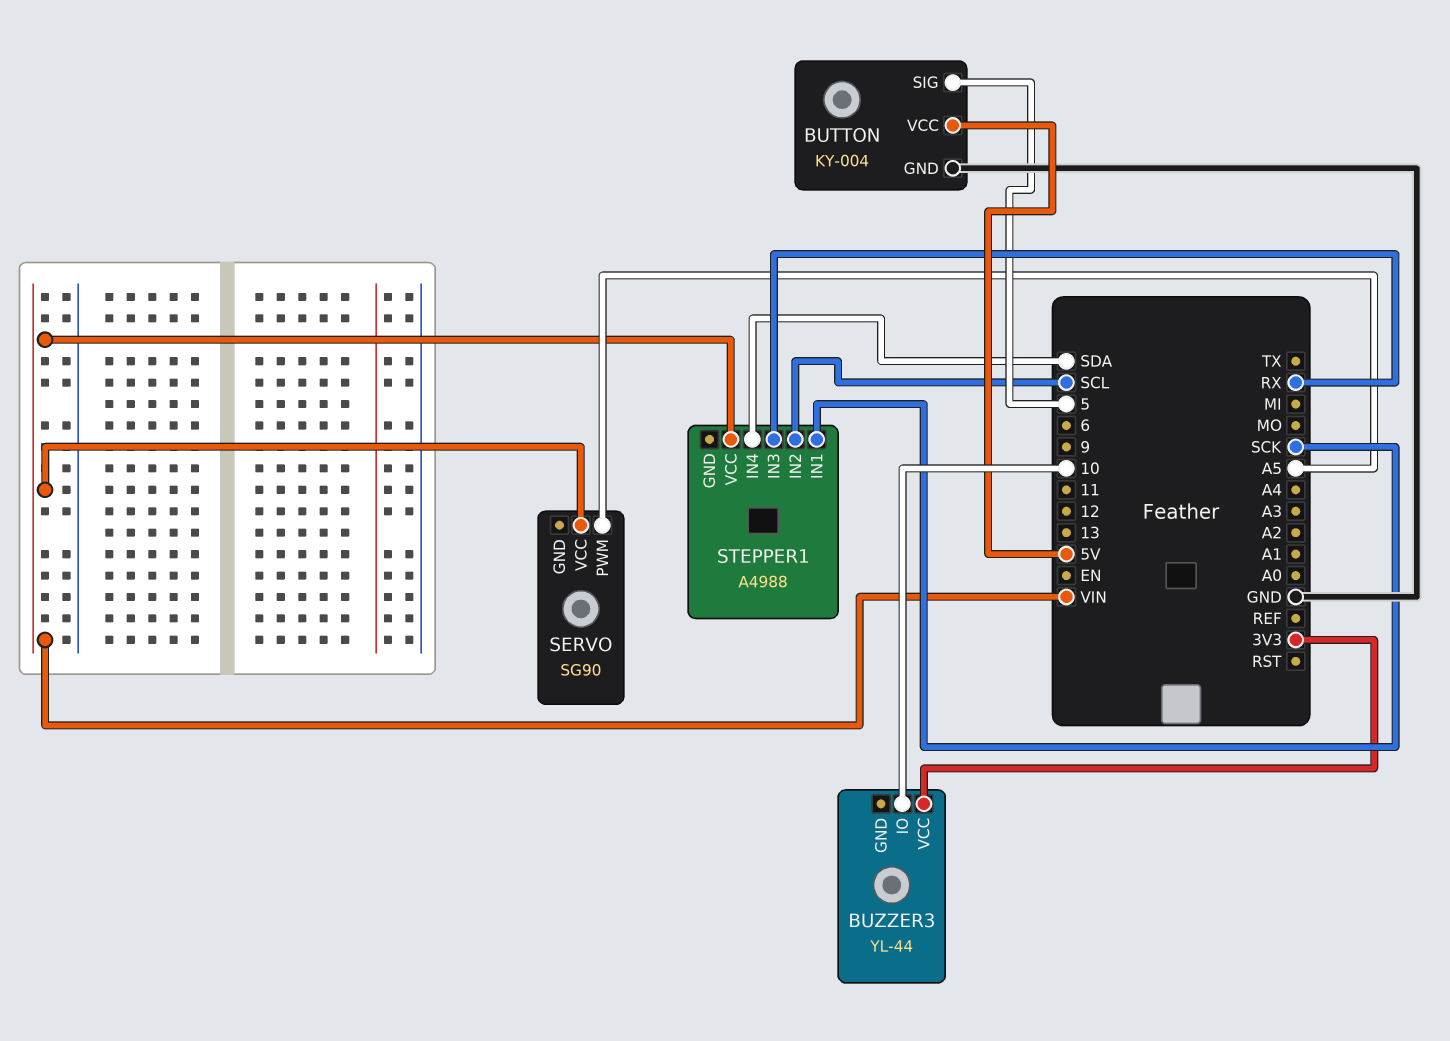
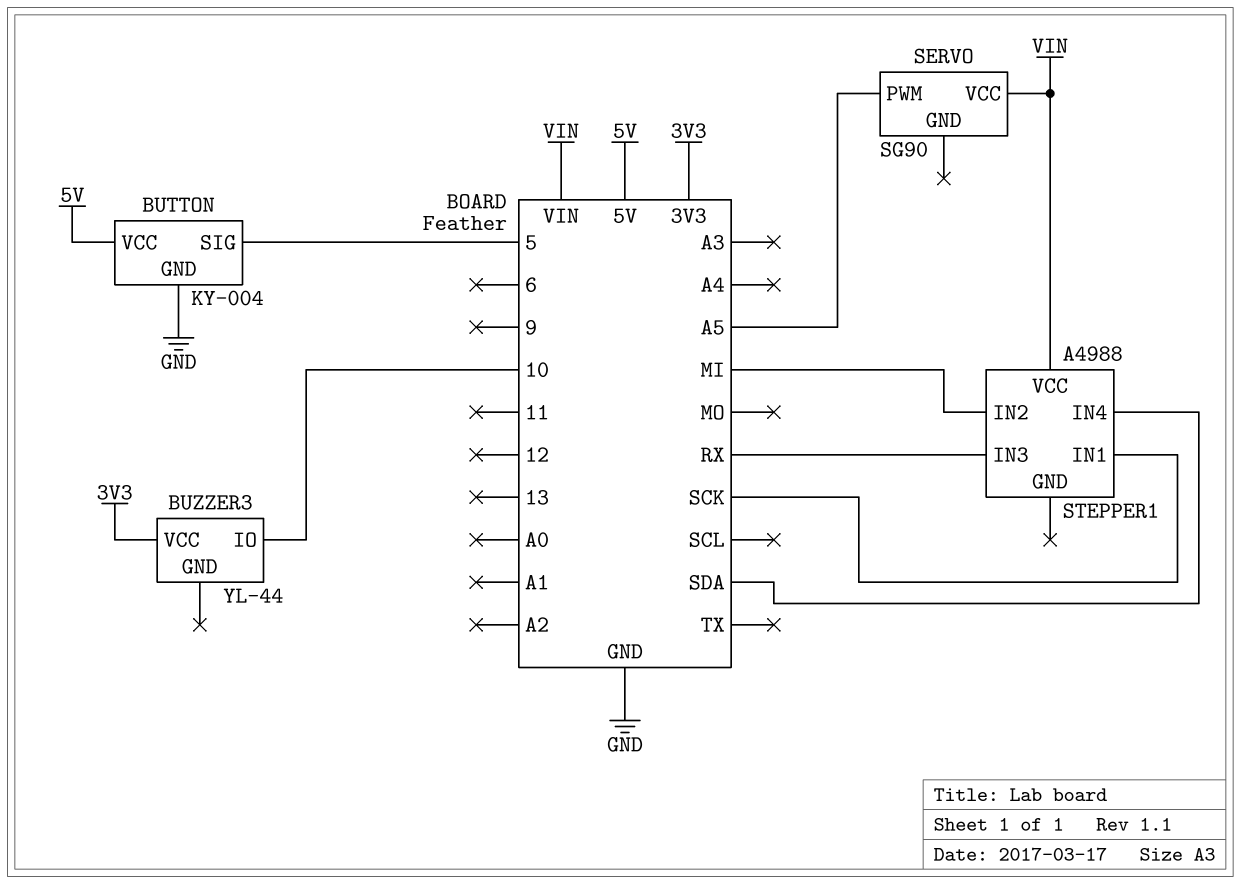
STEPPER1 pin IN2: SCL -> MI

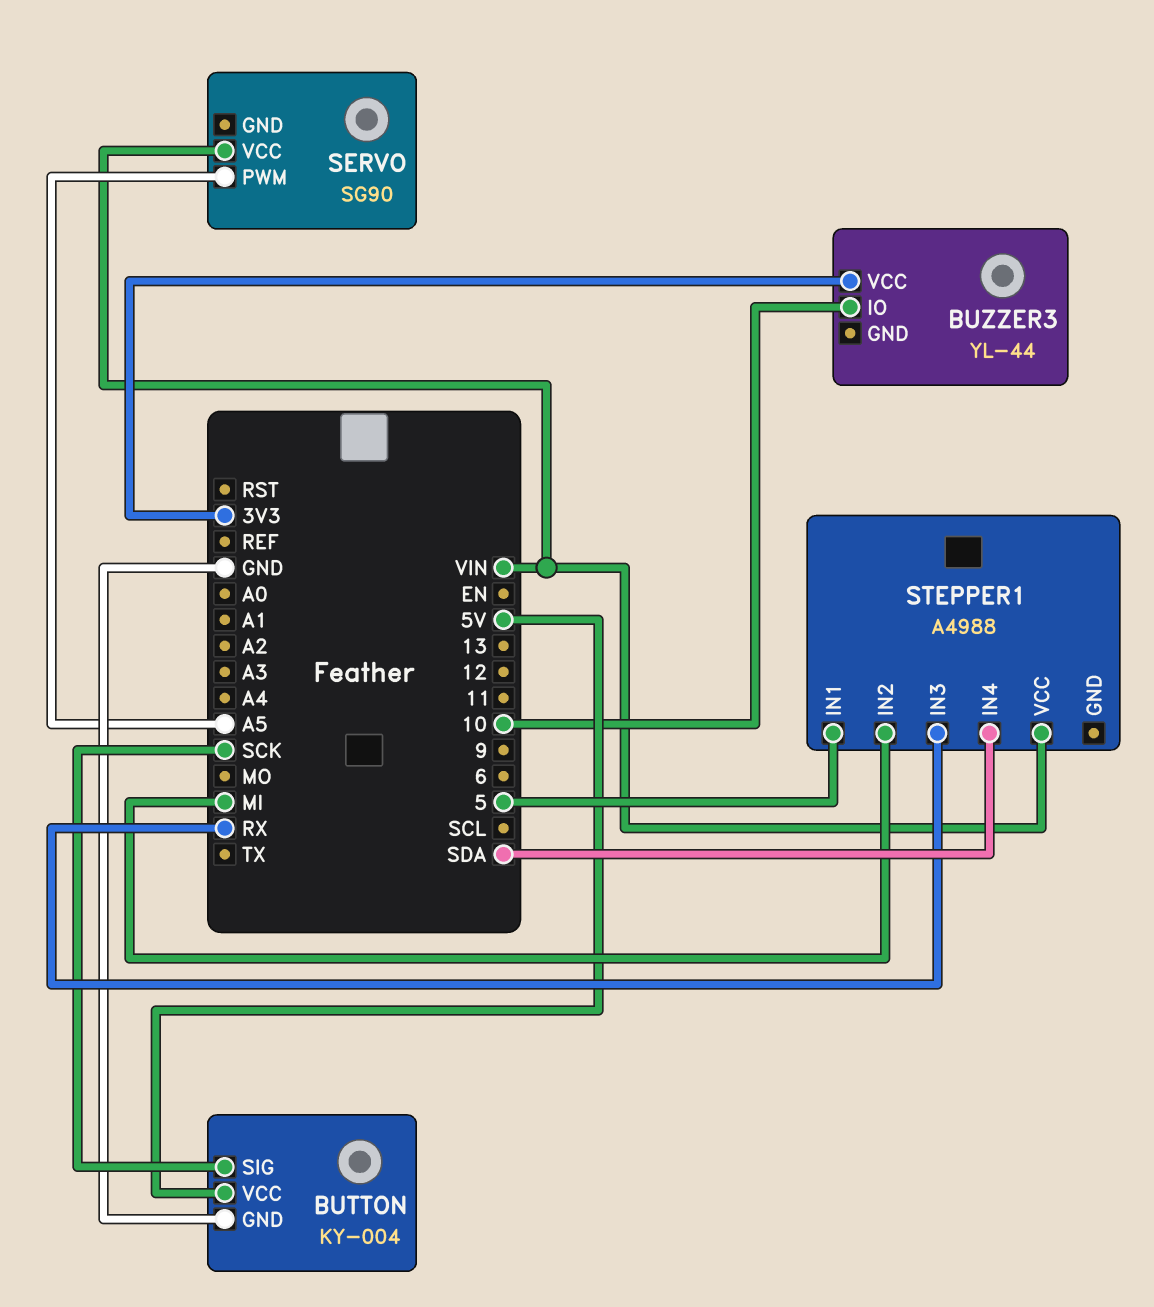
BUTTON pin SIG: 5 -> SCK
STEPPER1 pin IN1: SCK -> 5

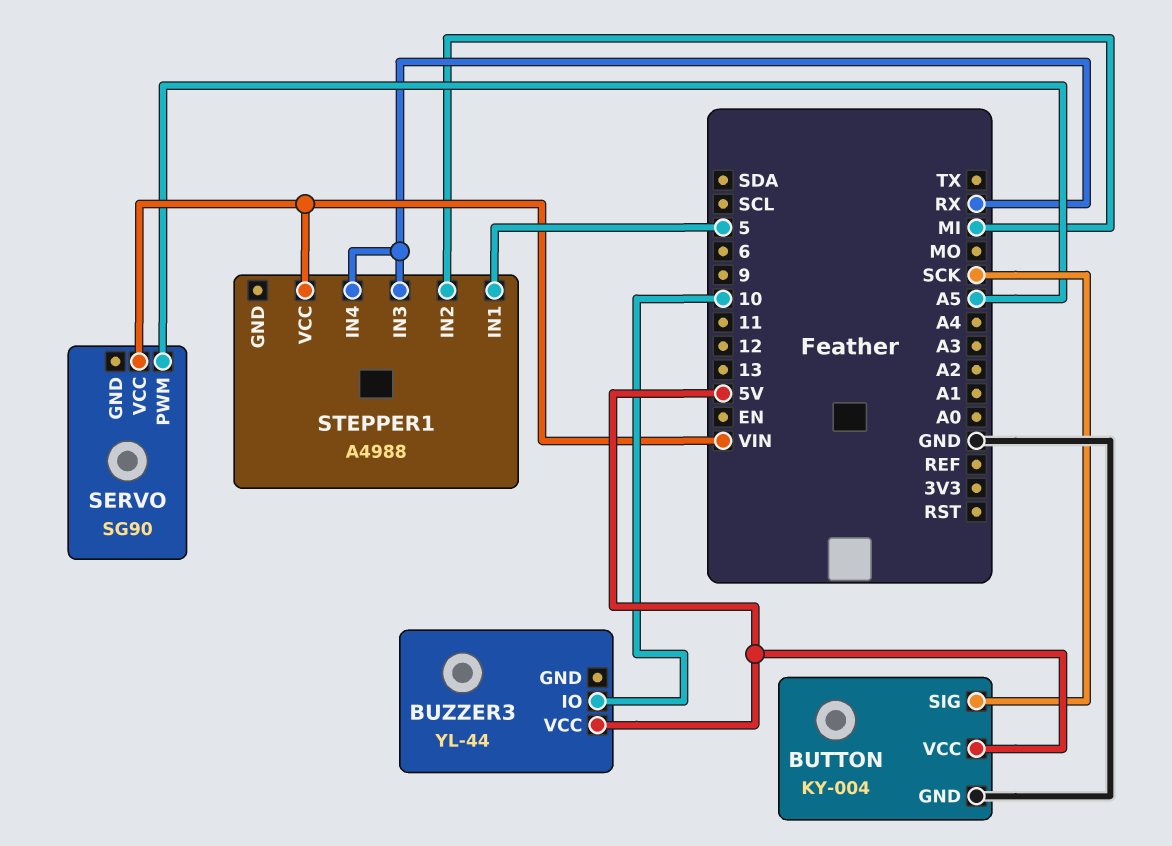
BUZZER3 pin VCC: 3V3 -> 5V
STEPPER1 pin IN4: SDA -> RX

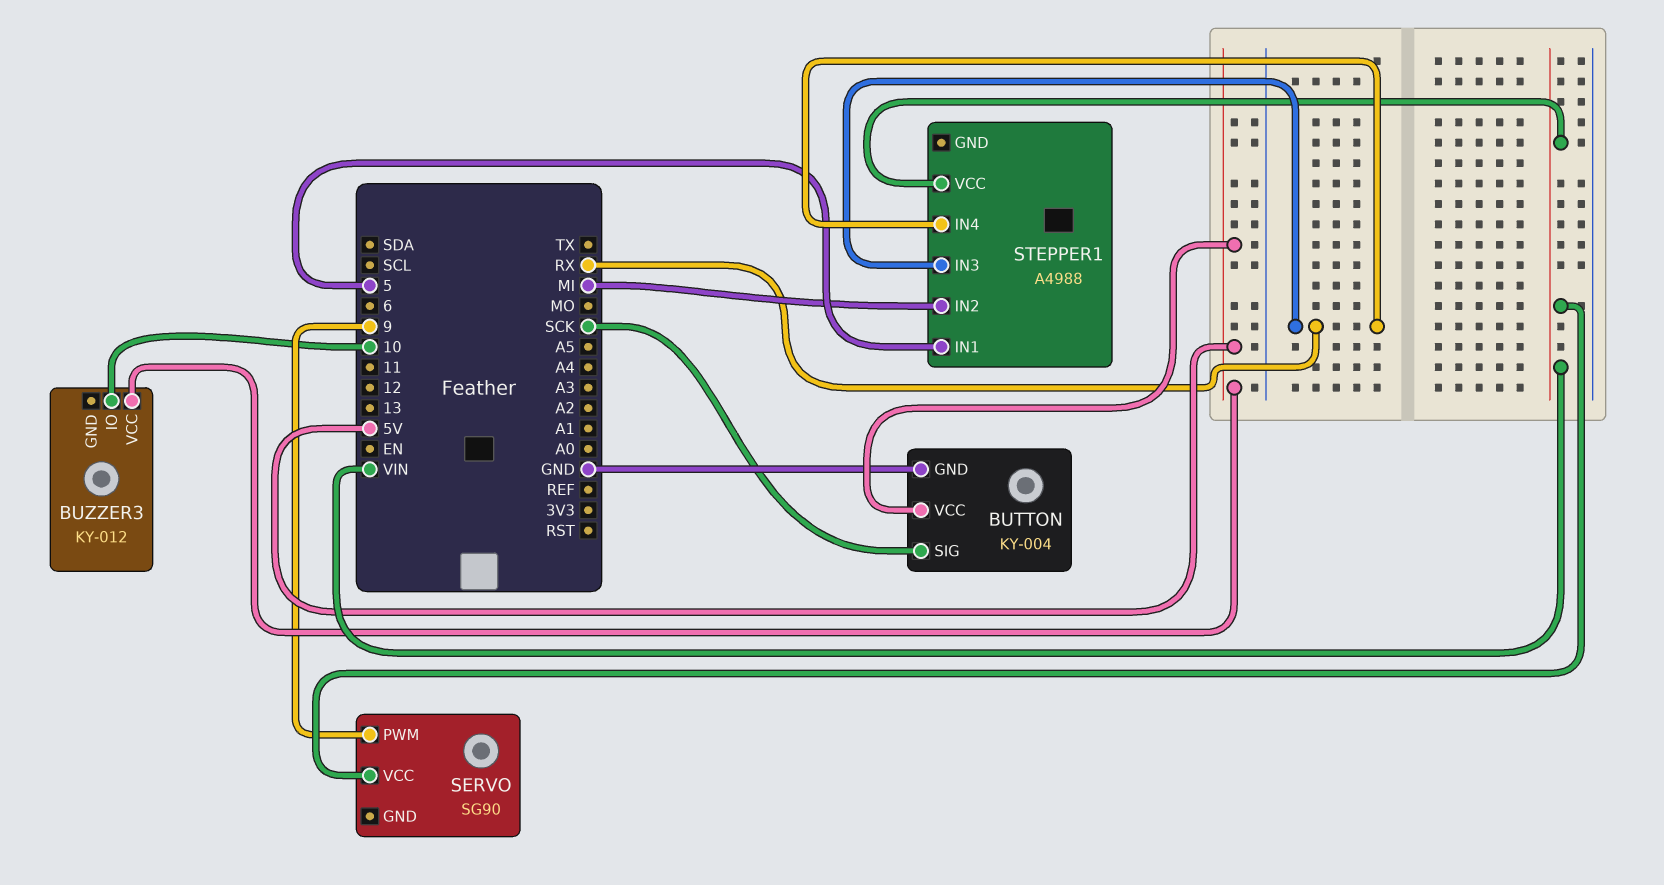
BUZZER3: YL-44 -> KY-012
SERVO pin PWM: A5 -> 9

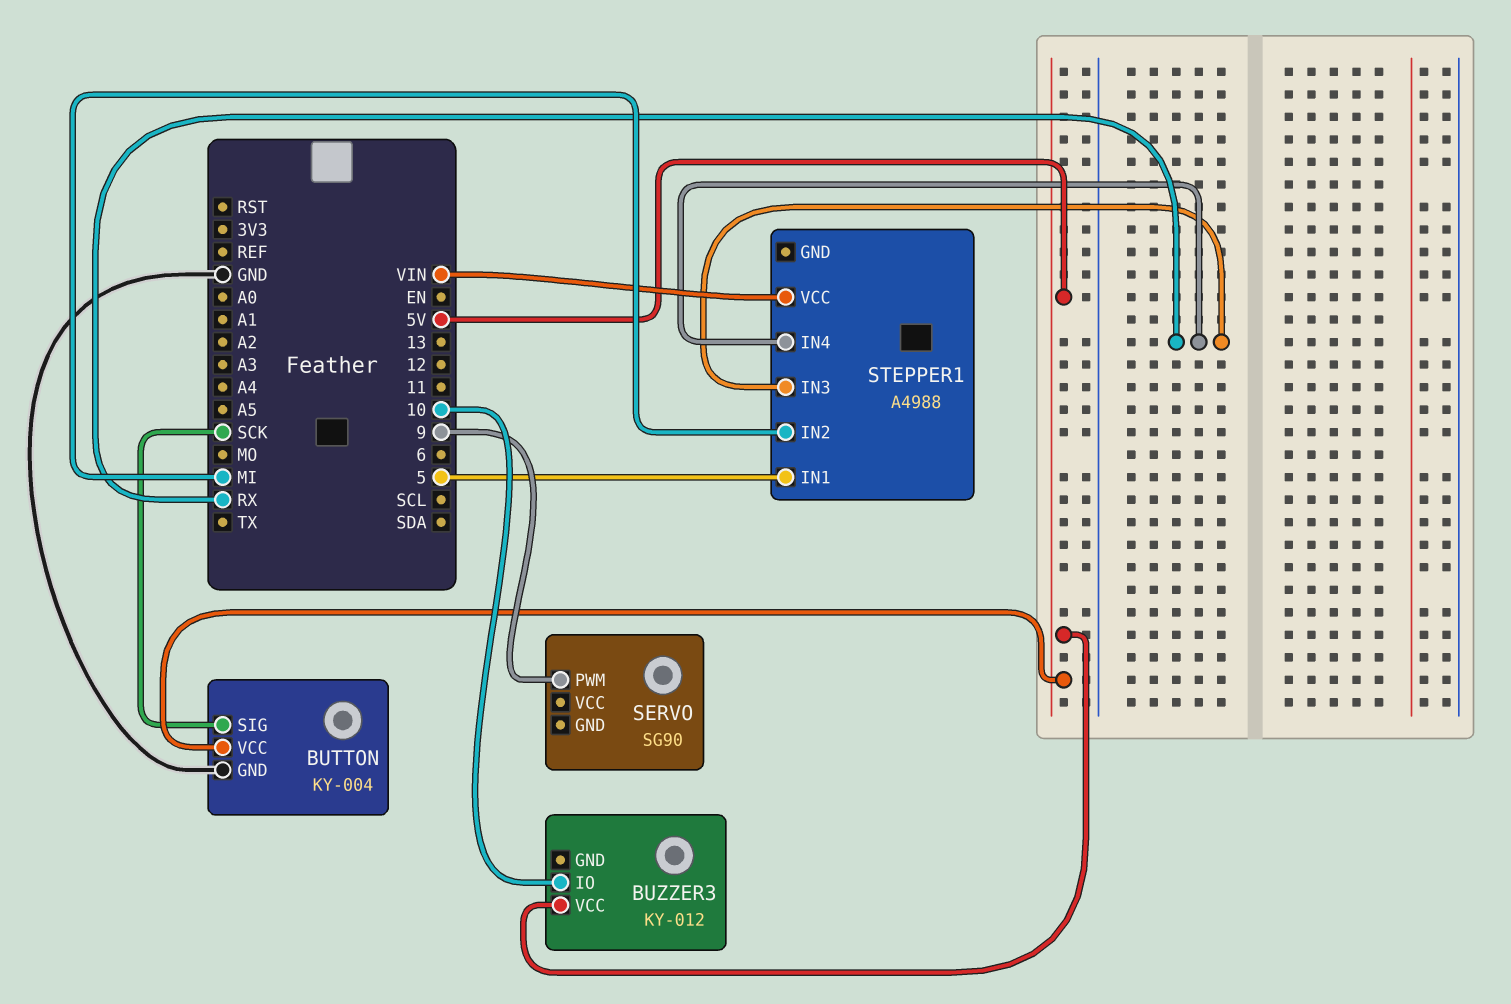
SERVO pin VCC: VIN -> none

